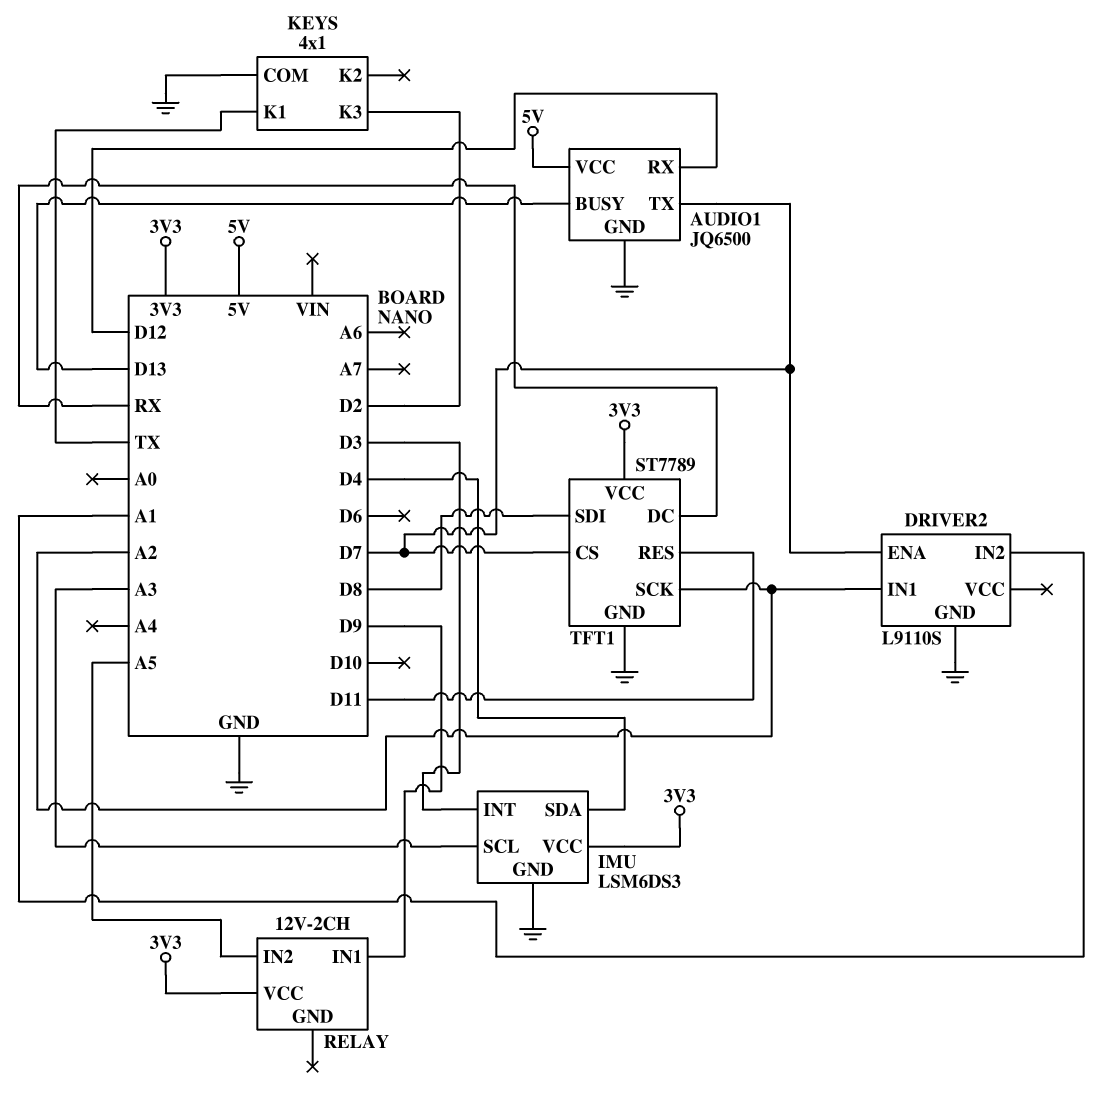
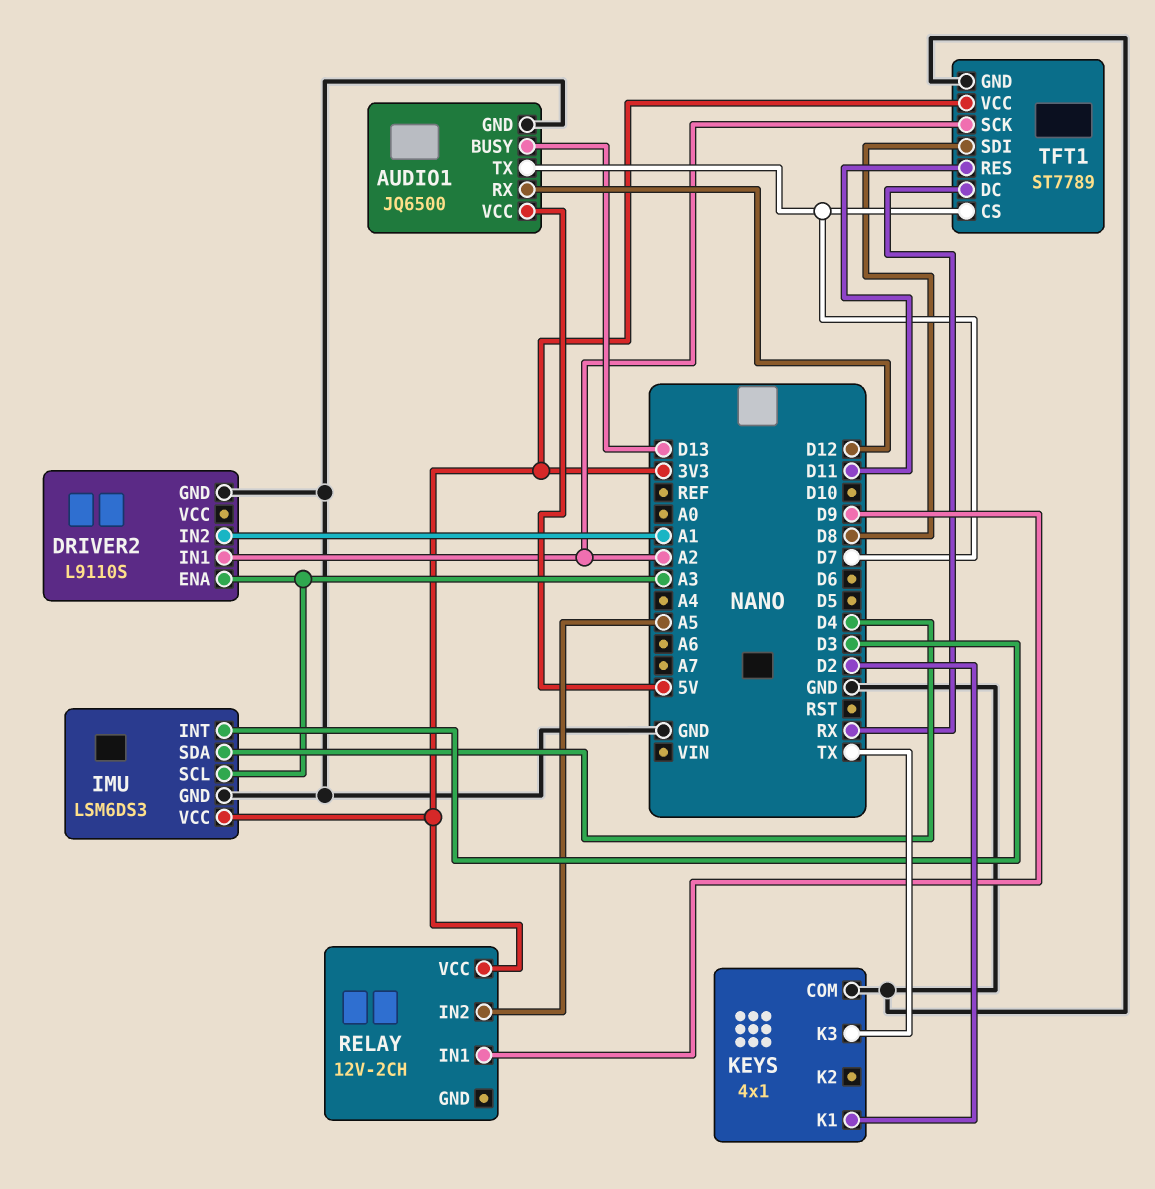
DRIVER2 pin ENA: D7 -> A3
KEYS pin K1: TX -> D2
KEYS pin K3: D2 -> TX

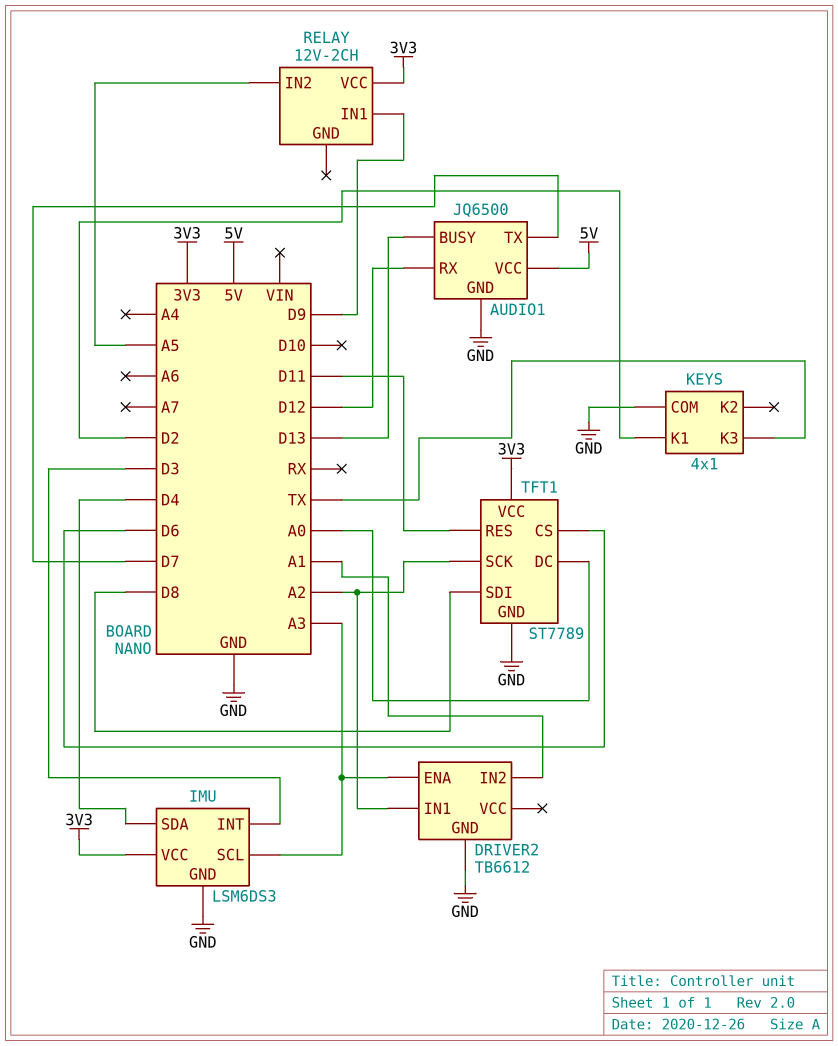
DRIVER2: L9110S -> TB6612
TFT1 pin CS: D7 -> D6
TFT1 pin DC: RX -> A0

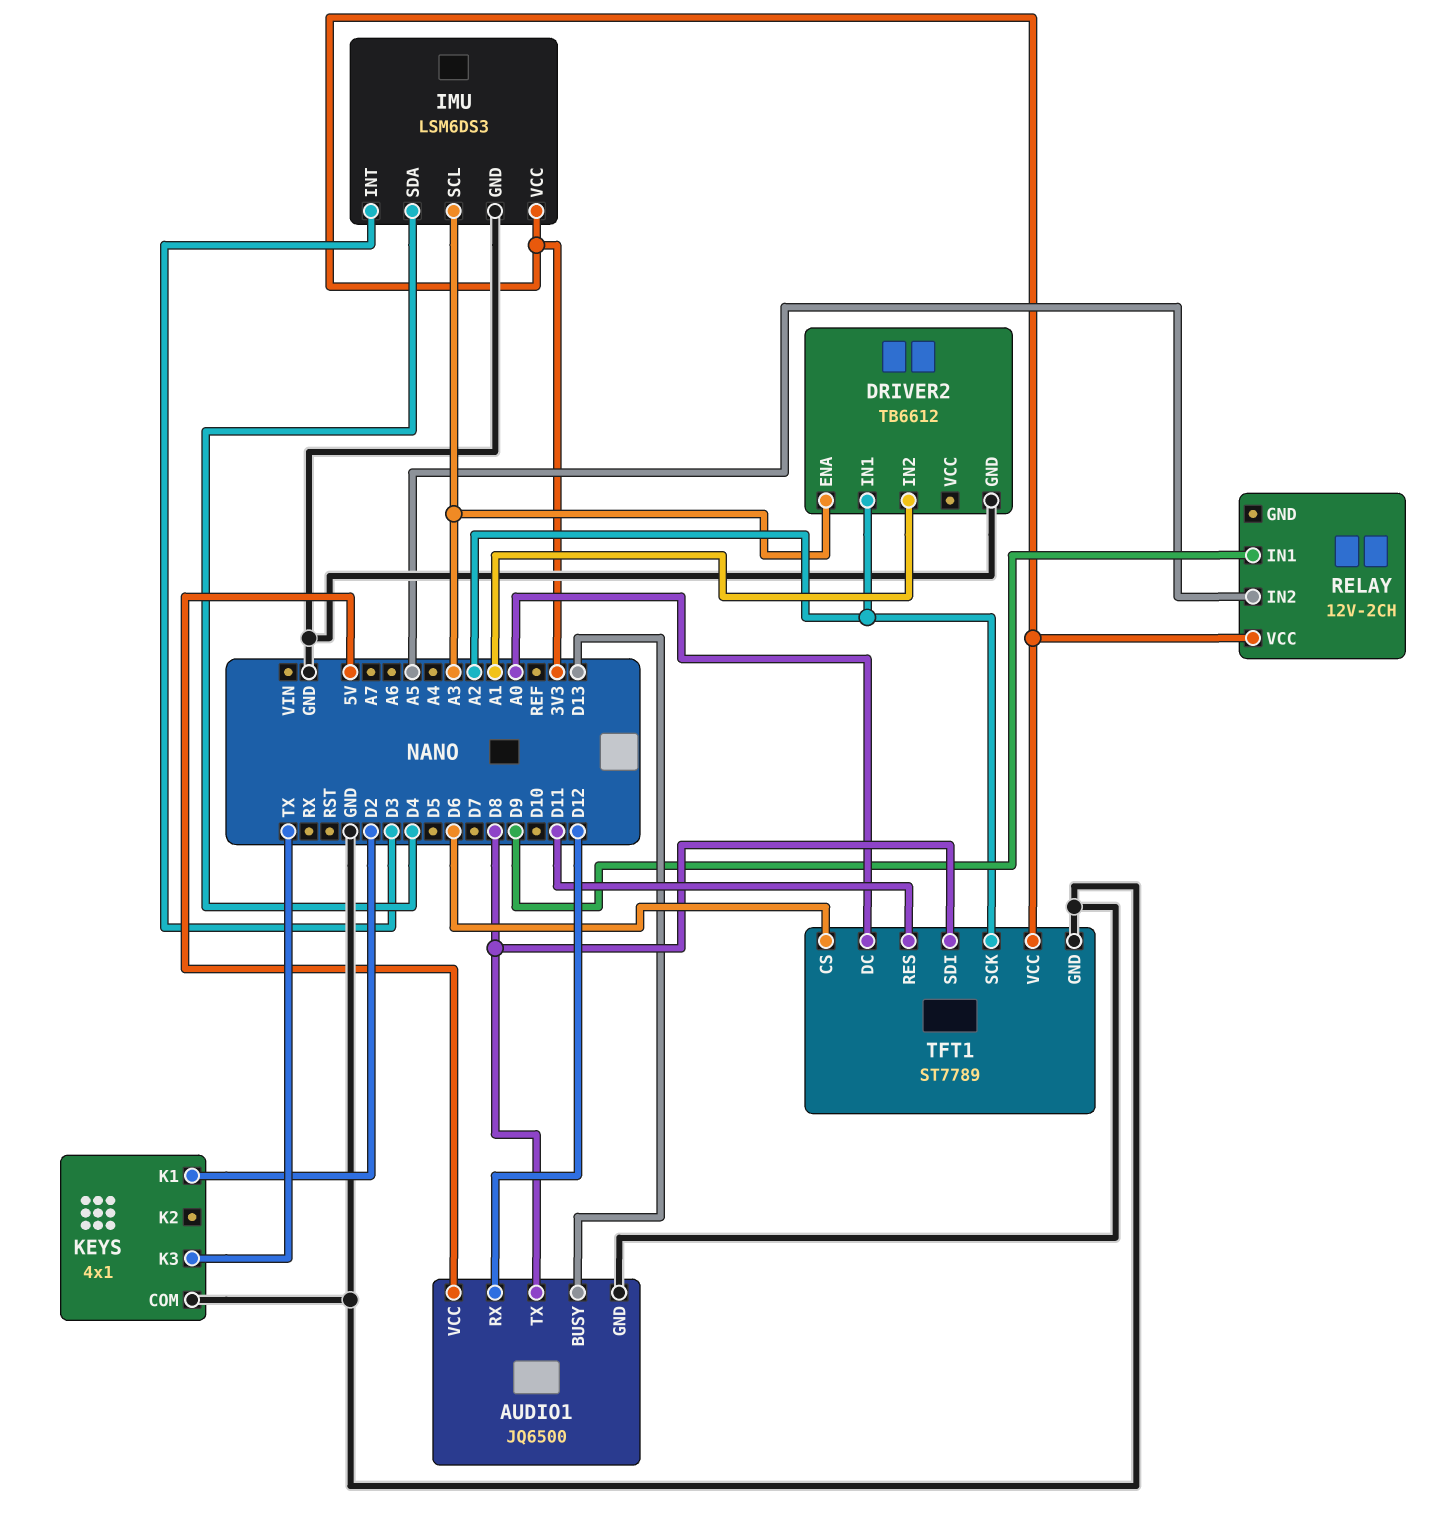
AUDIO1 pin TX: D7 -> D8

